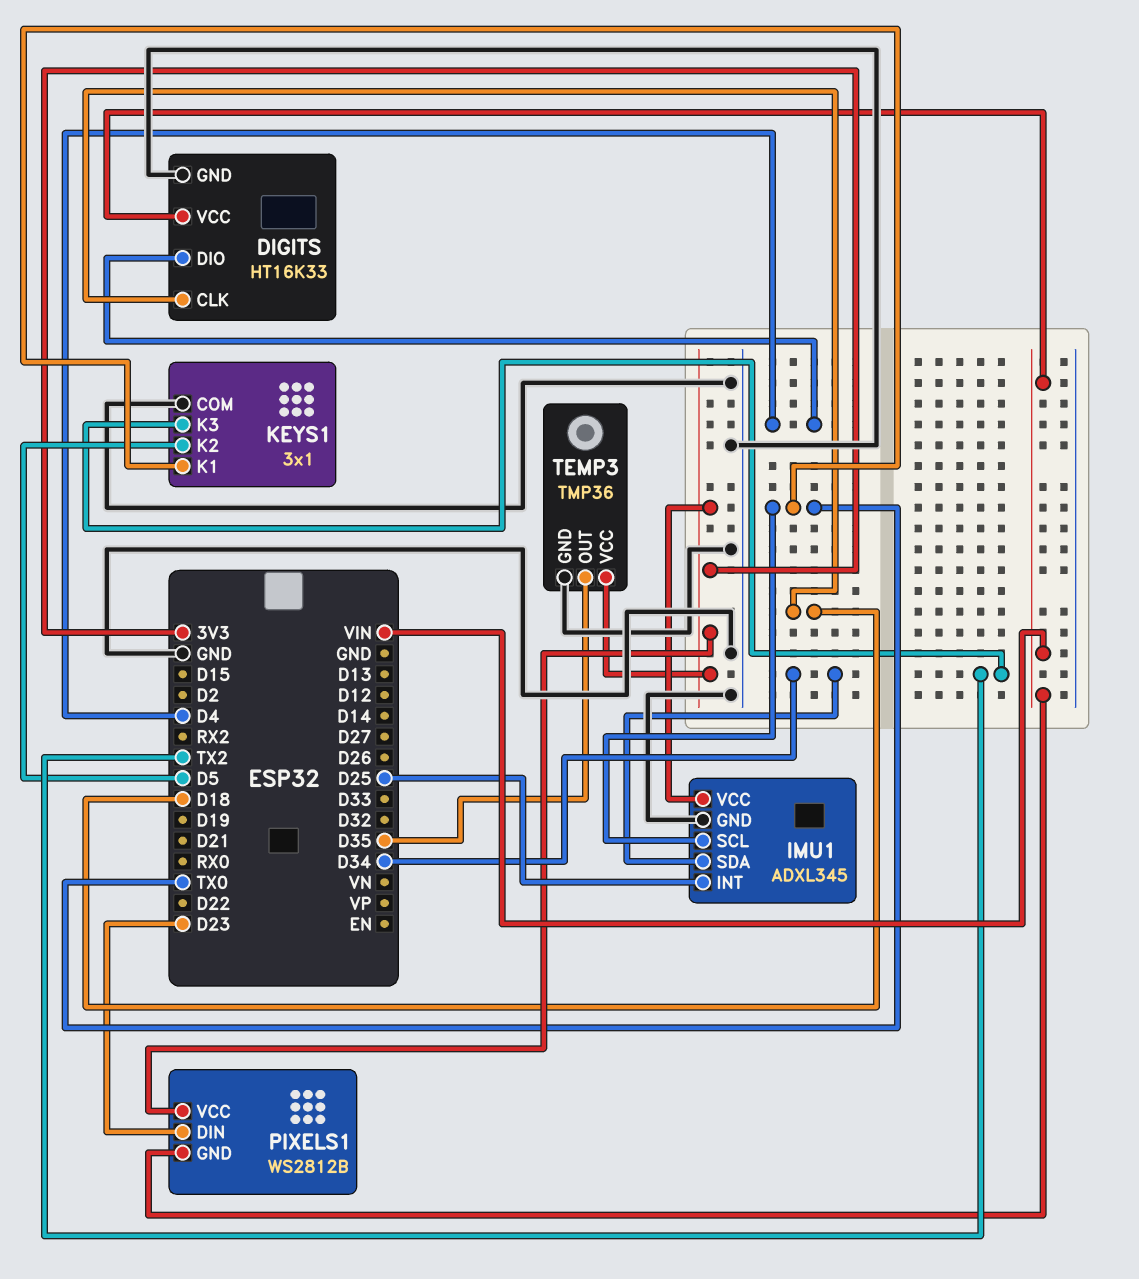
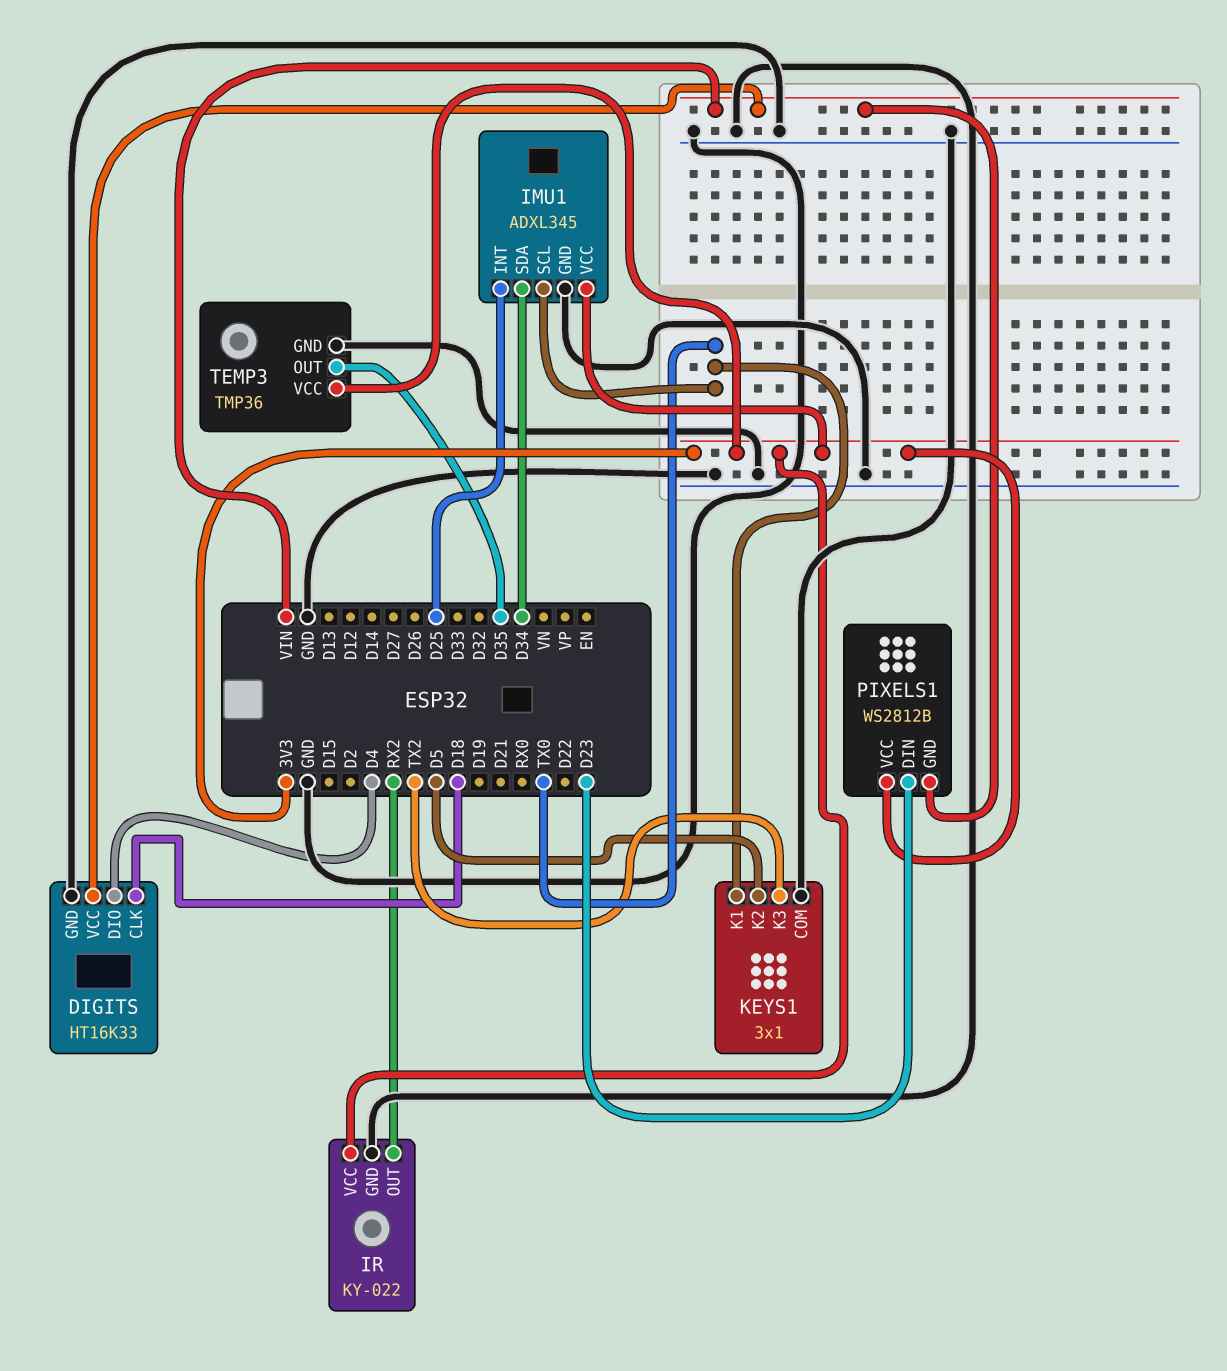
IR: none -> KY-022
IR pin GND: none -> GND
IR pin OUT: none -> RX2
IR pin VCC: none -> 3V3

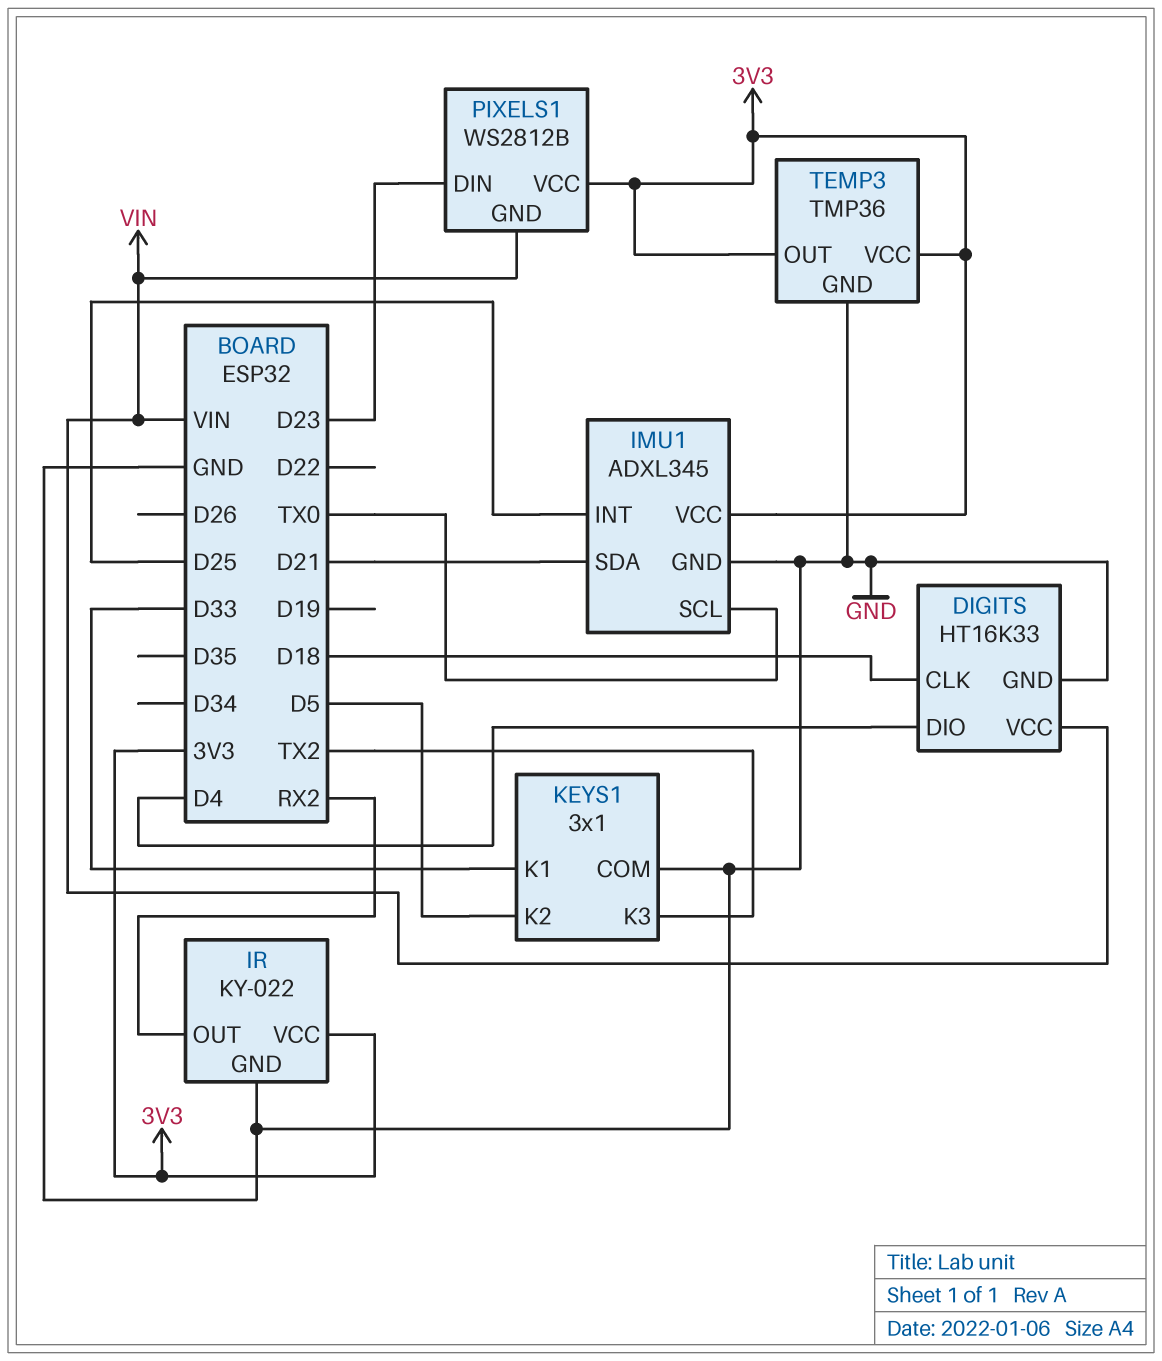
IMU1 pin SDA: D34 -> D21
KEYS1 pin K1: TX0 -> D33
TEMP3 pin OUT: D35 -> 3V3

